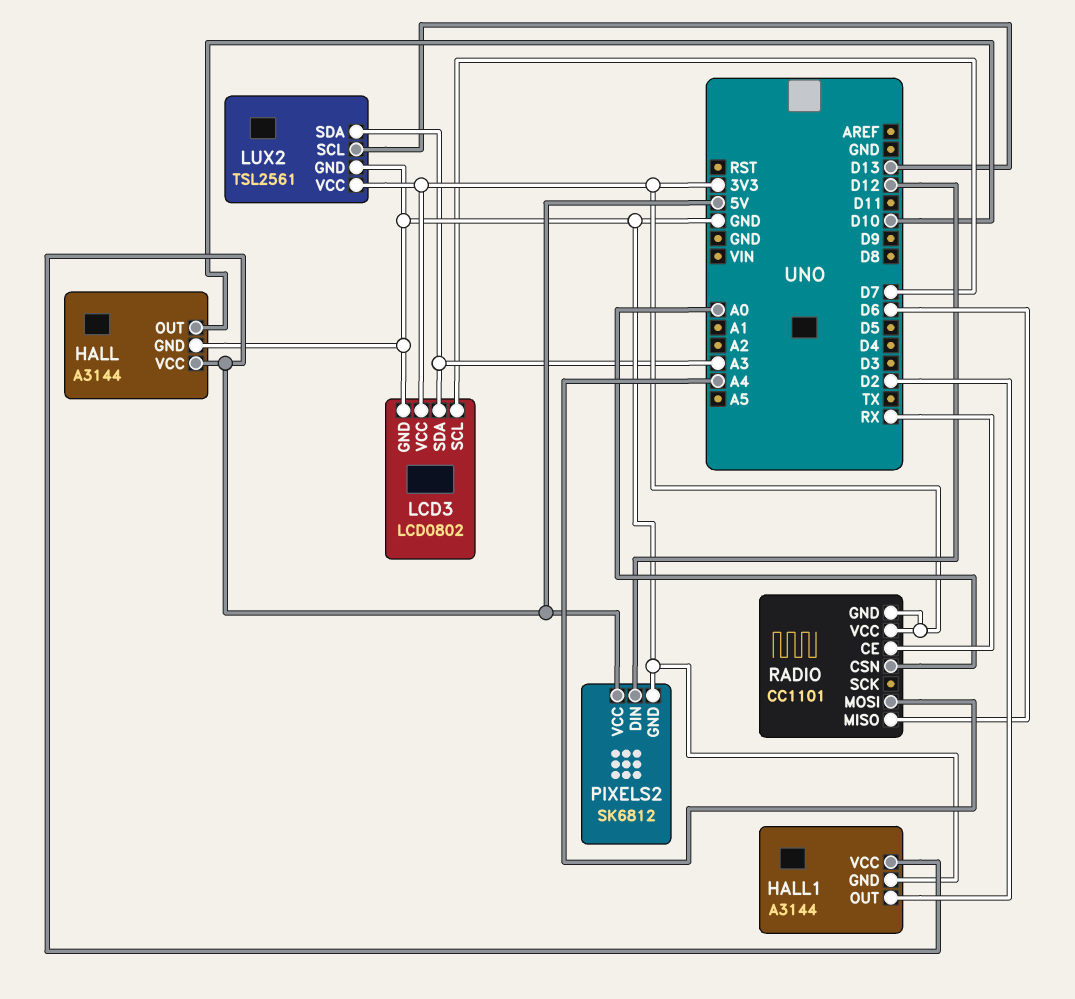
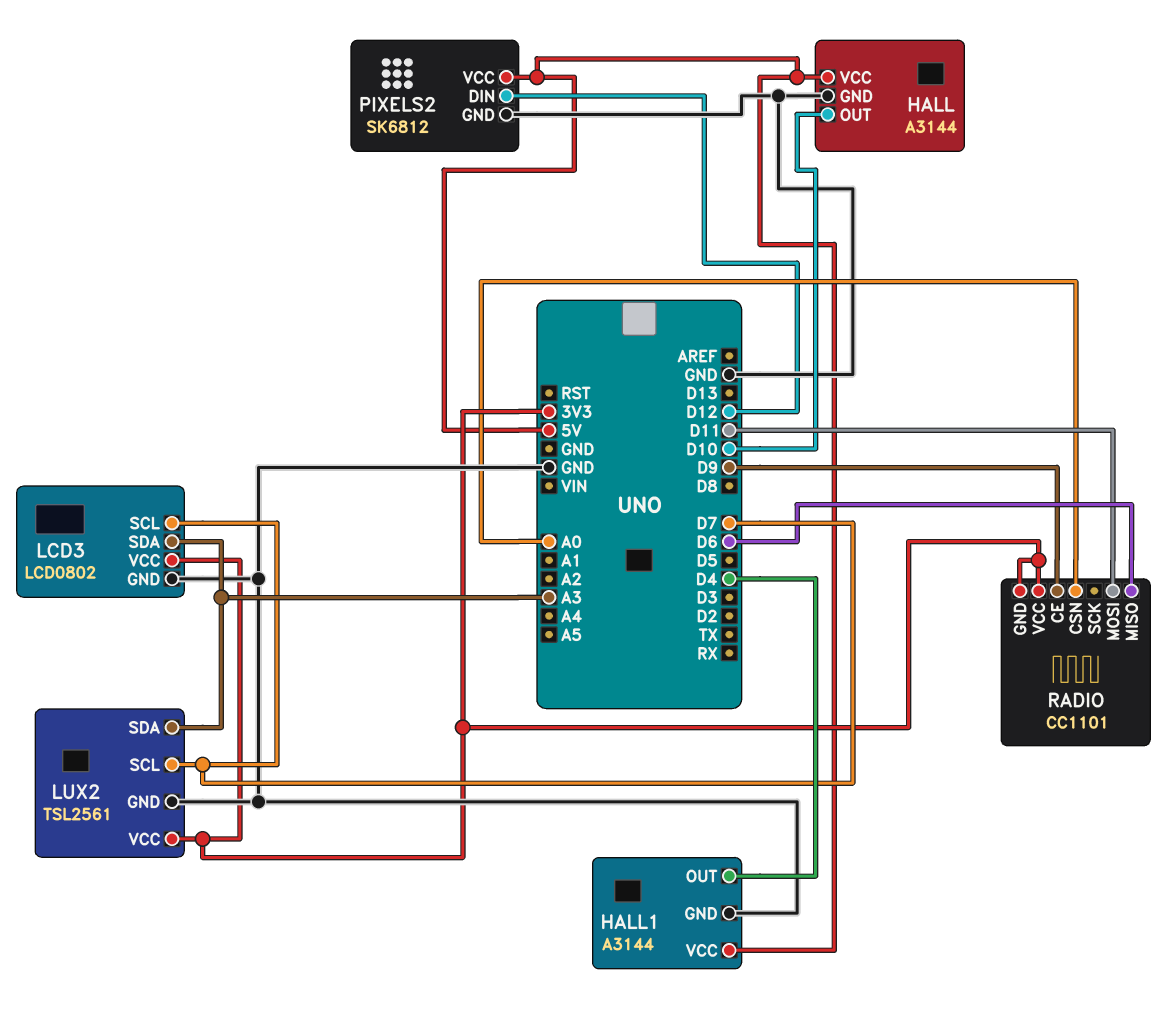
HALL1 pin OUT: D2 -> D4
LUX2 pin SCL: D13 -> D7
RADIO pin CE: RX -> D9
RADIO pin MOSI: A4 -> D11

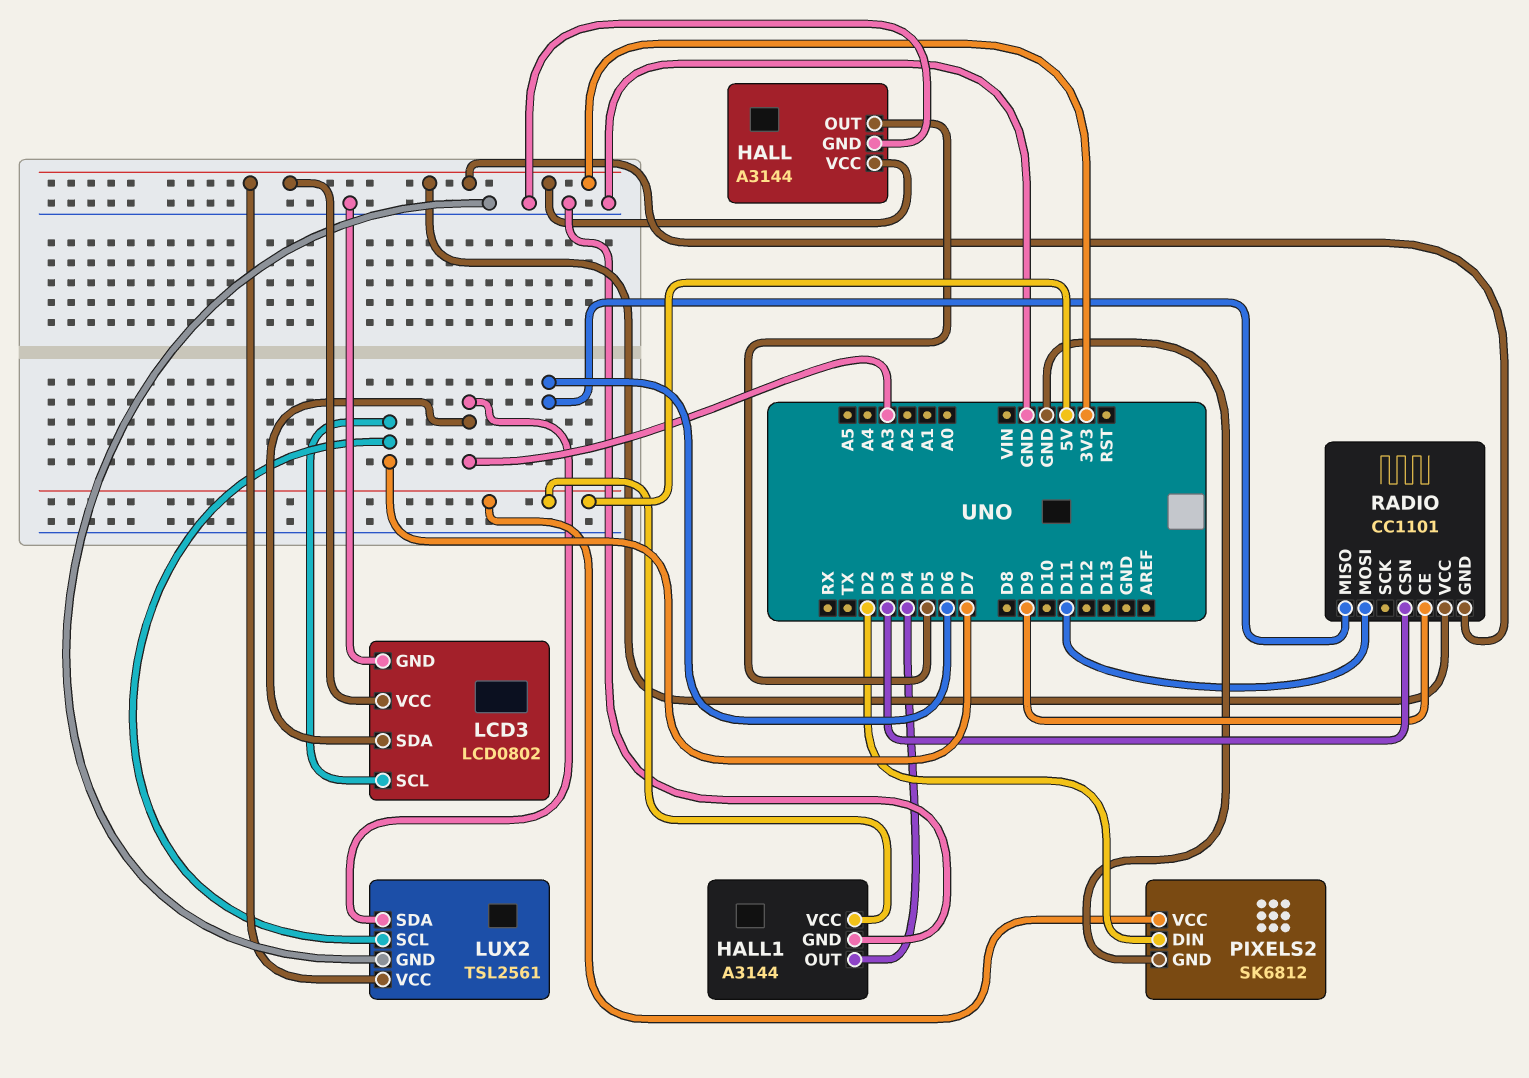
HALL pin OUT: D10 -> D5
HALL pin VCC: 5V -> 3V3
PIXELS2 pin DIN: D12 -> D2
RADIO pin CSN: A0 -> D3

